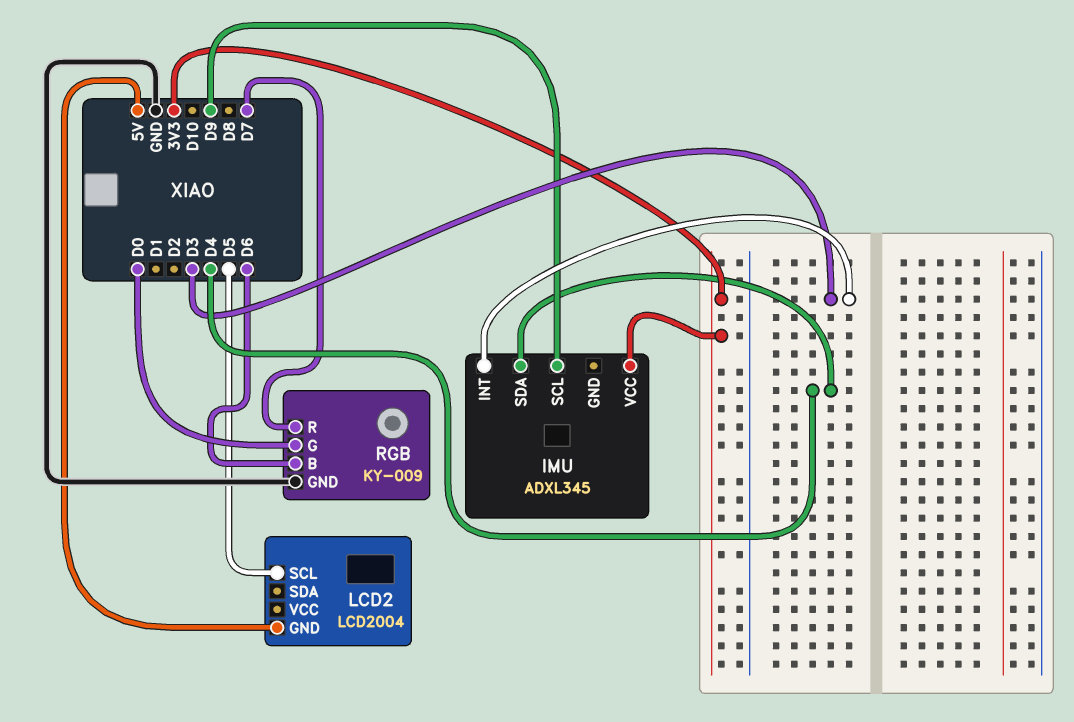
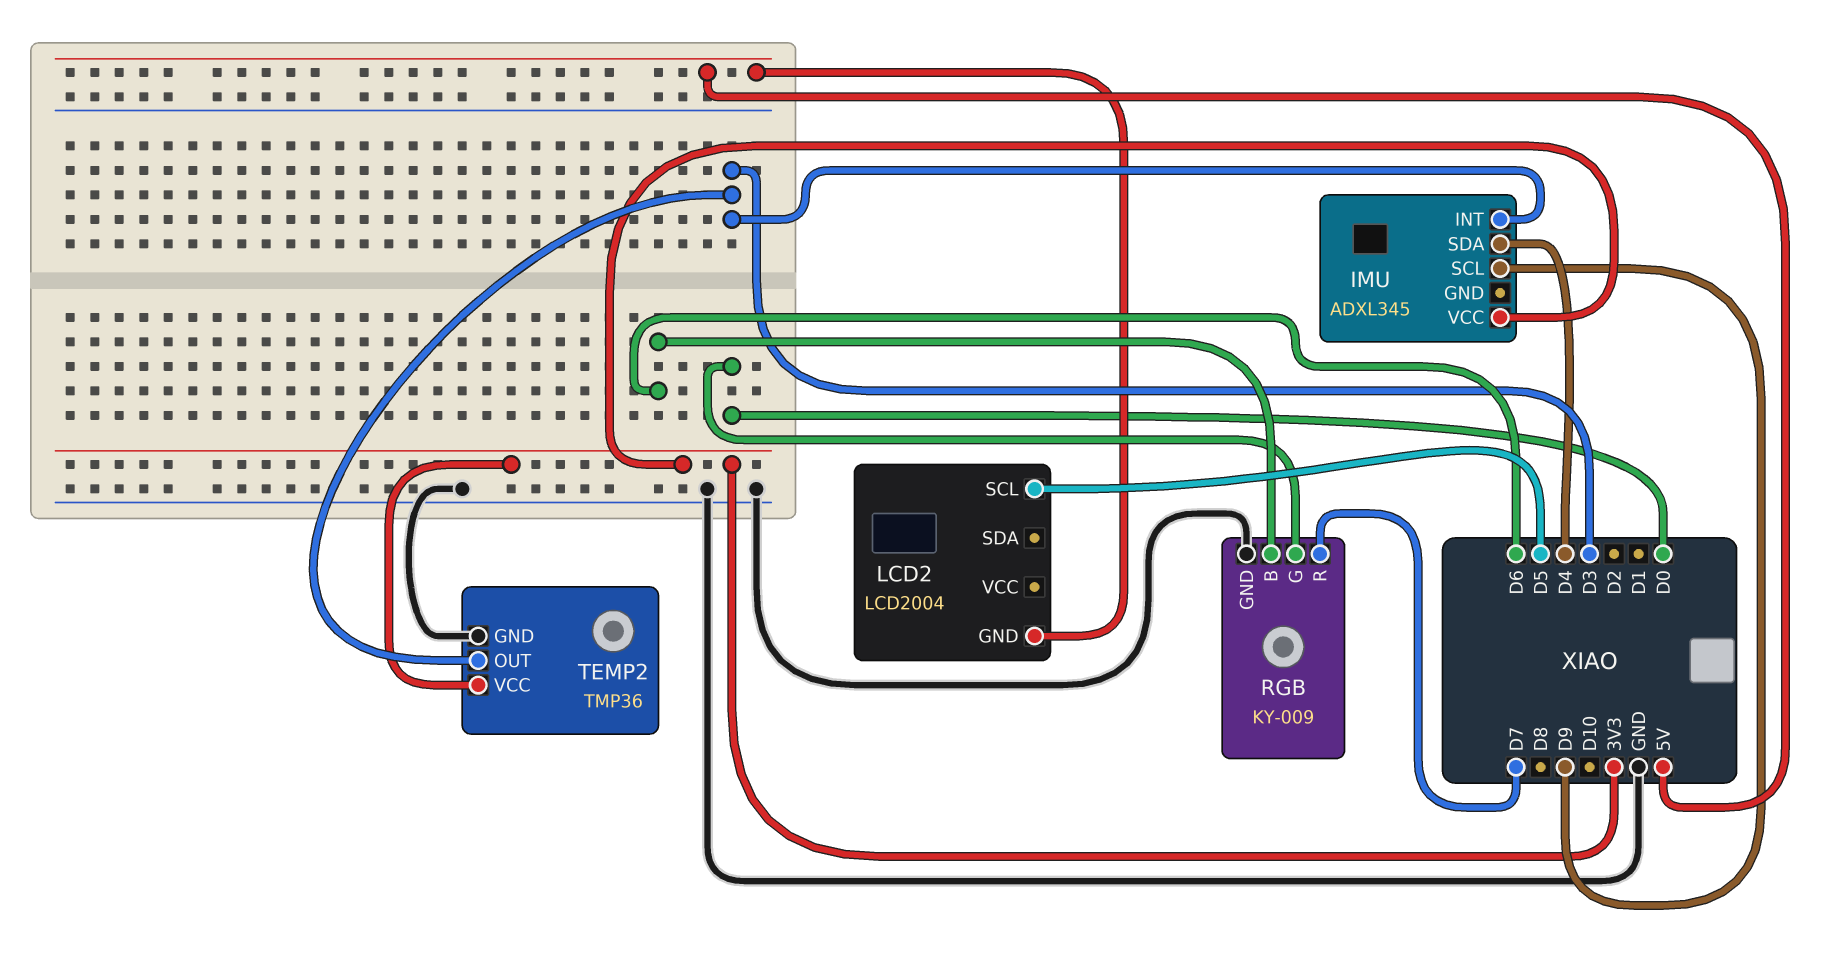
TEMP2: none -> TMP36
TEMP2 pin GND: none -> GND
TEMP2 pin OUT: none -> D3
TEMP2 pin VCC: none -> 3V3

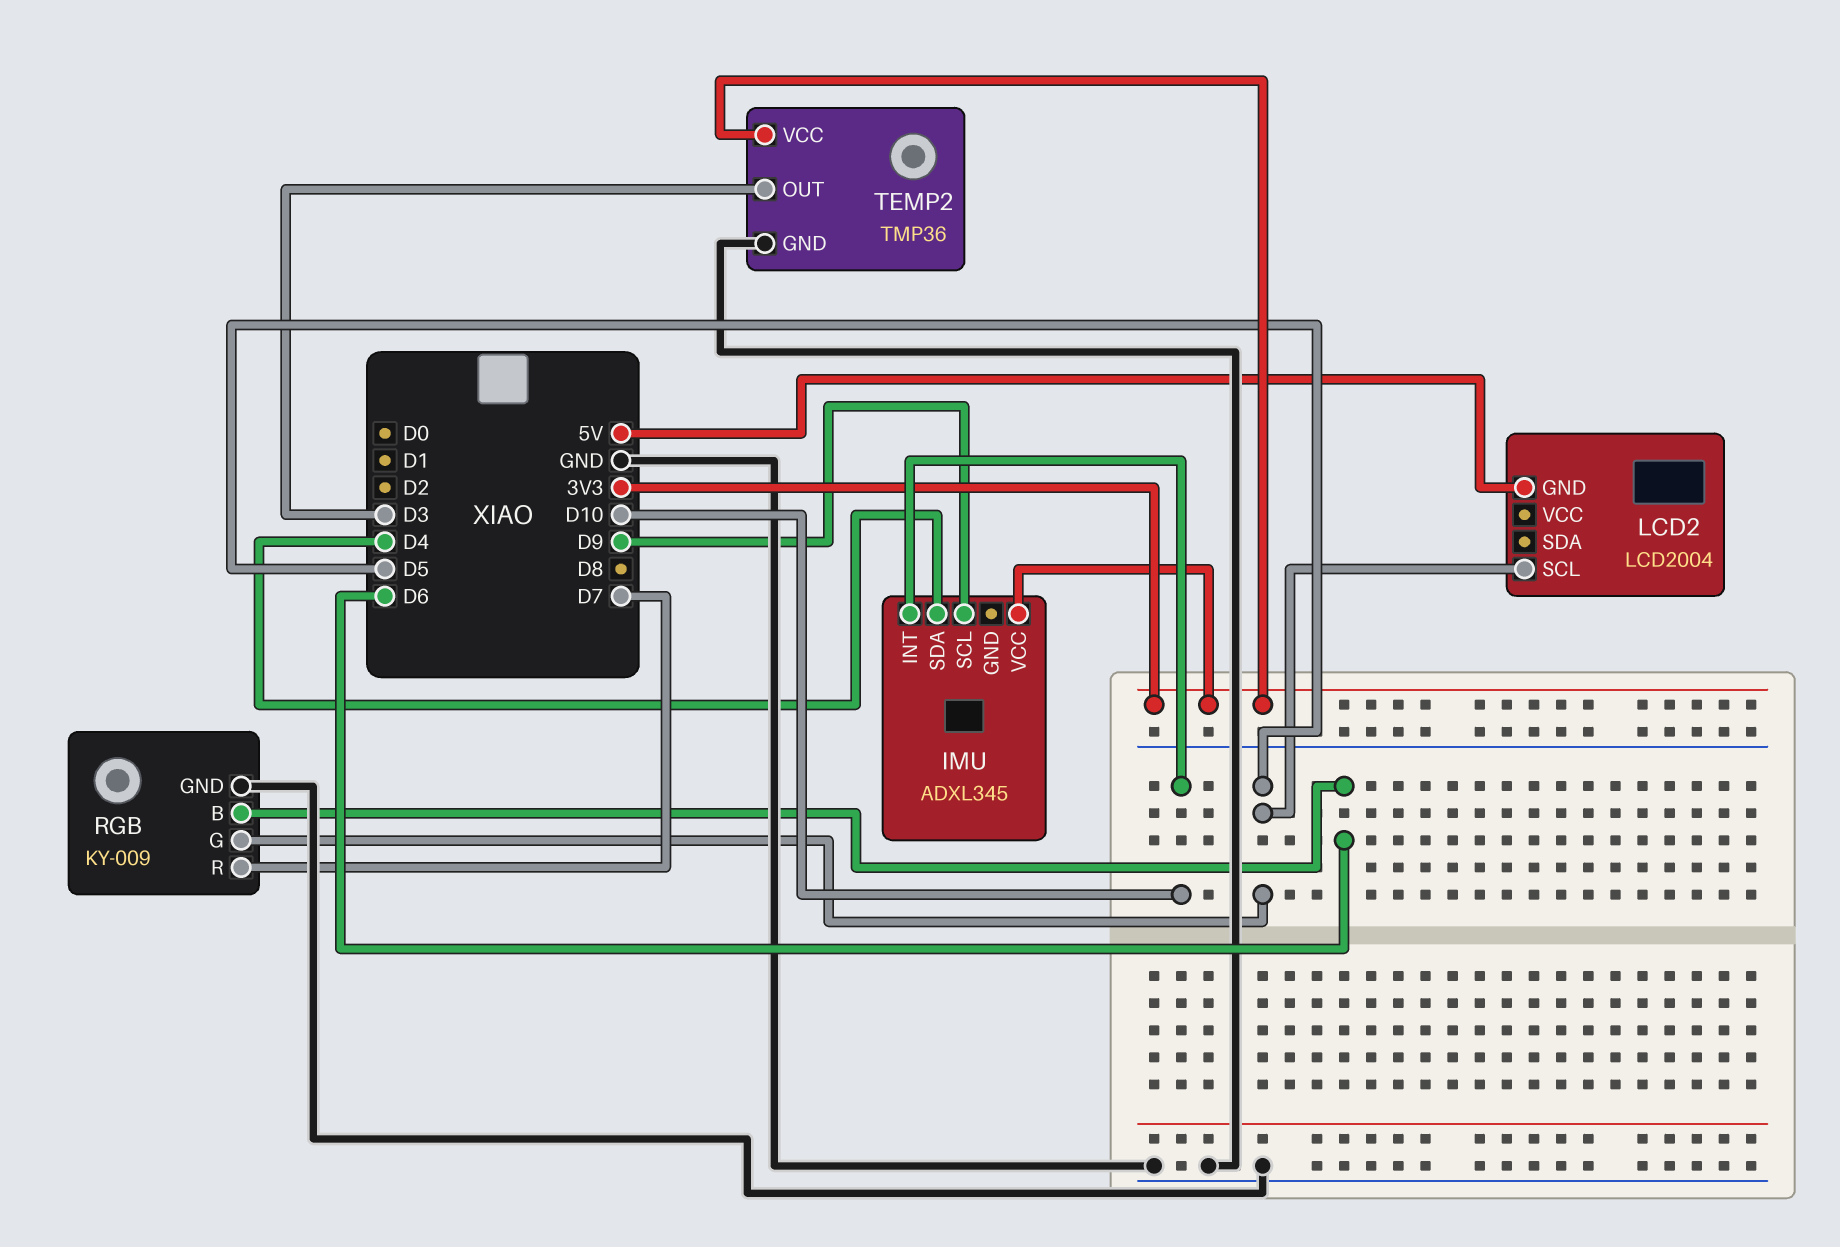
IMU pin INT: D3 -> D10
RGB pin G: D0 -> D5

